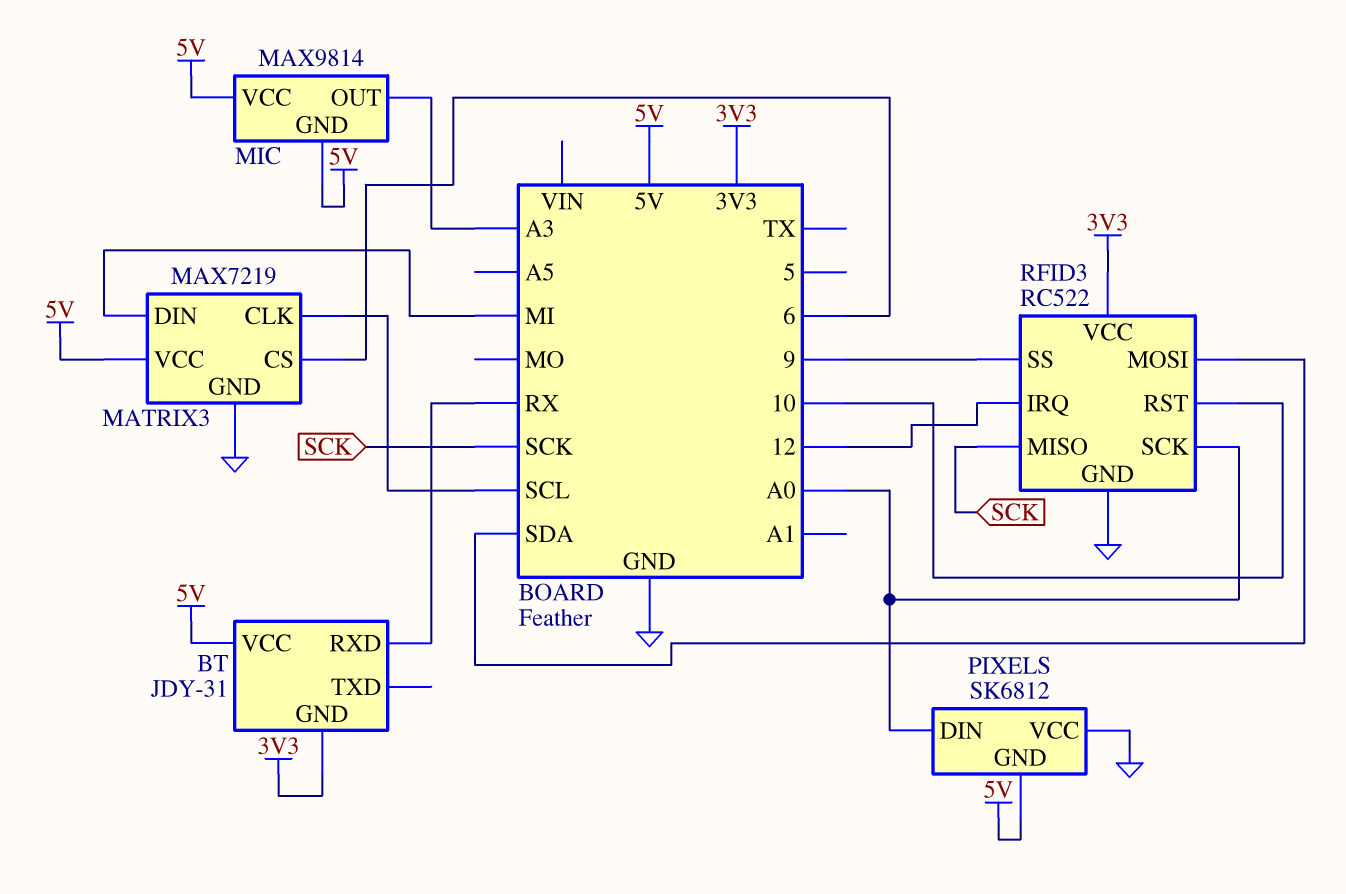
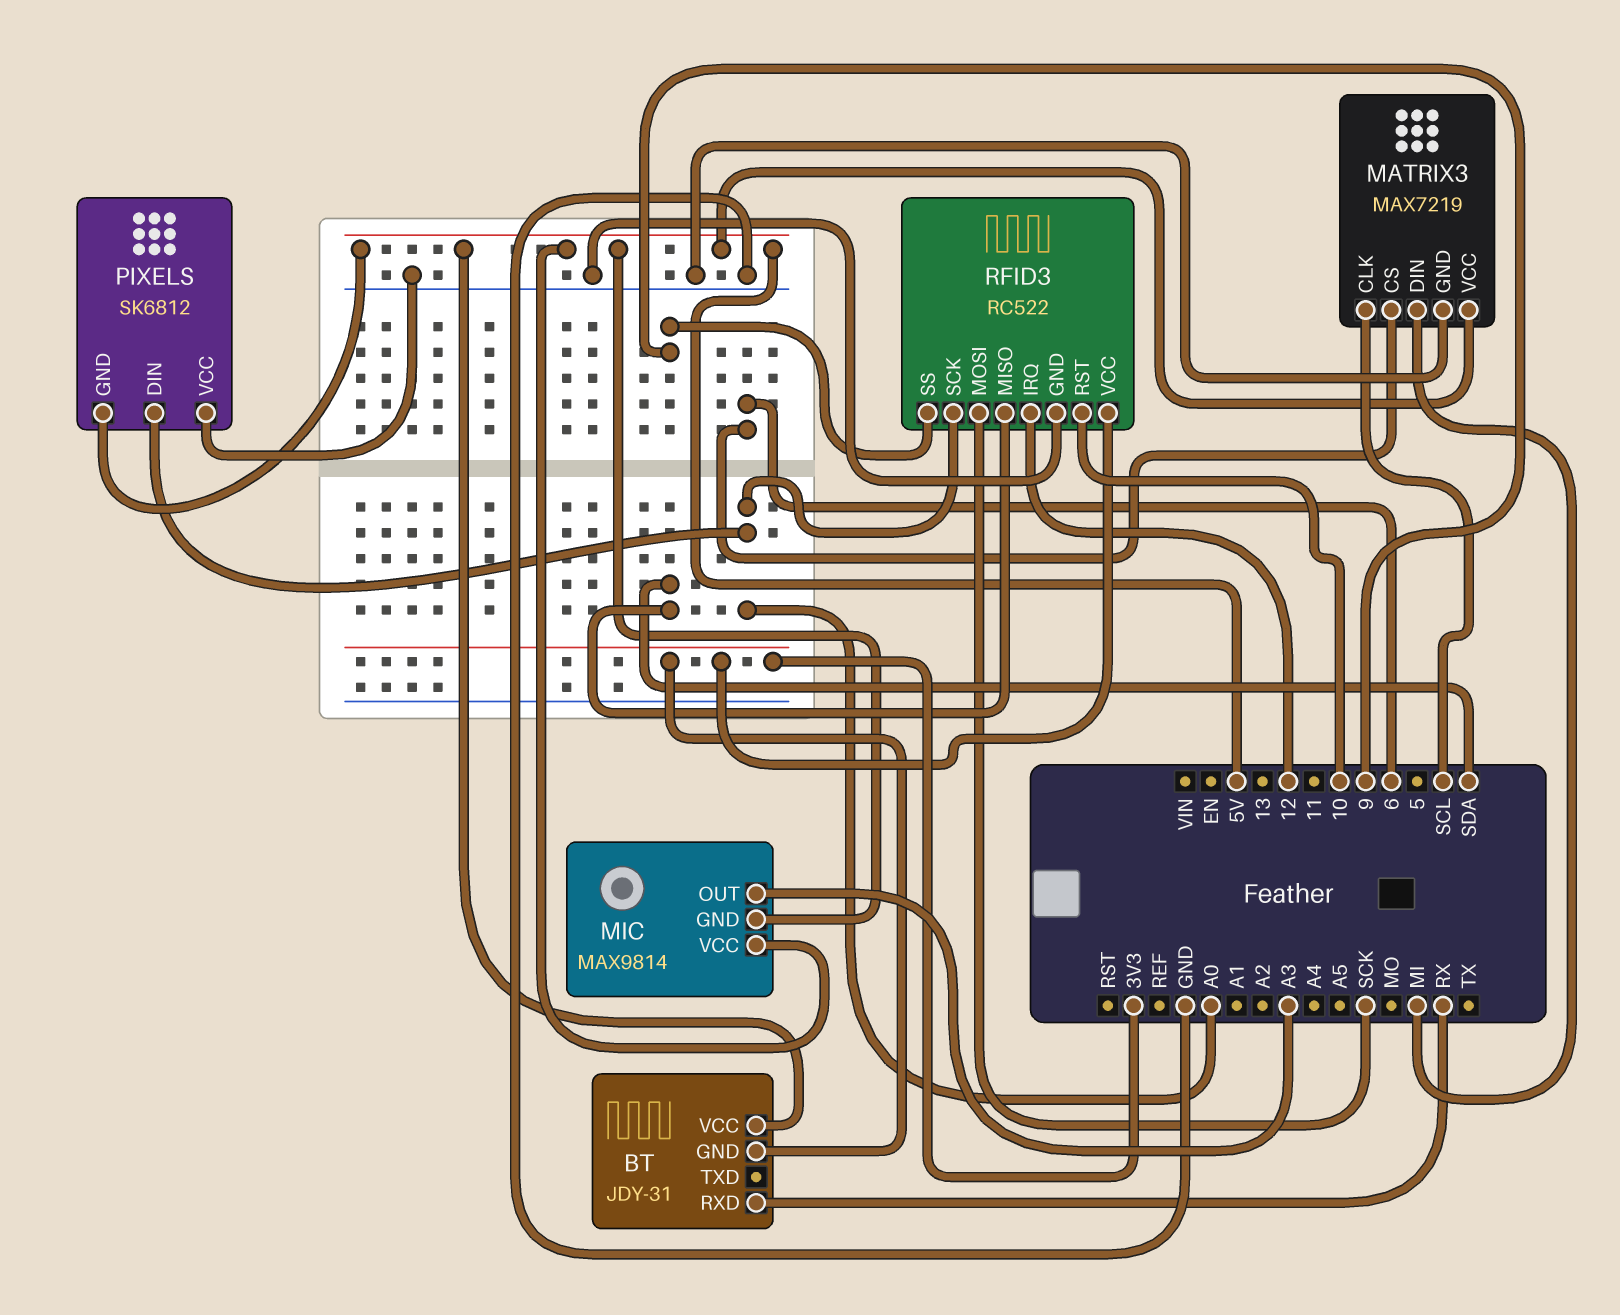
RFID3 pin MISO: SCK -> SDA
RFID3 pin MOSI: SDA -> SCK

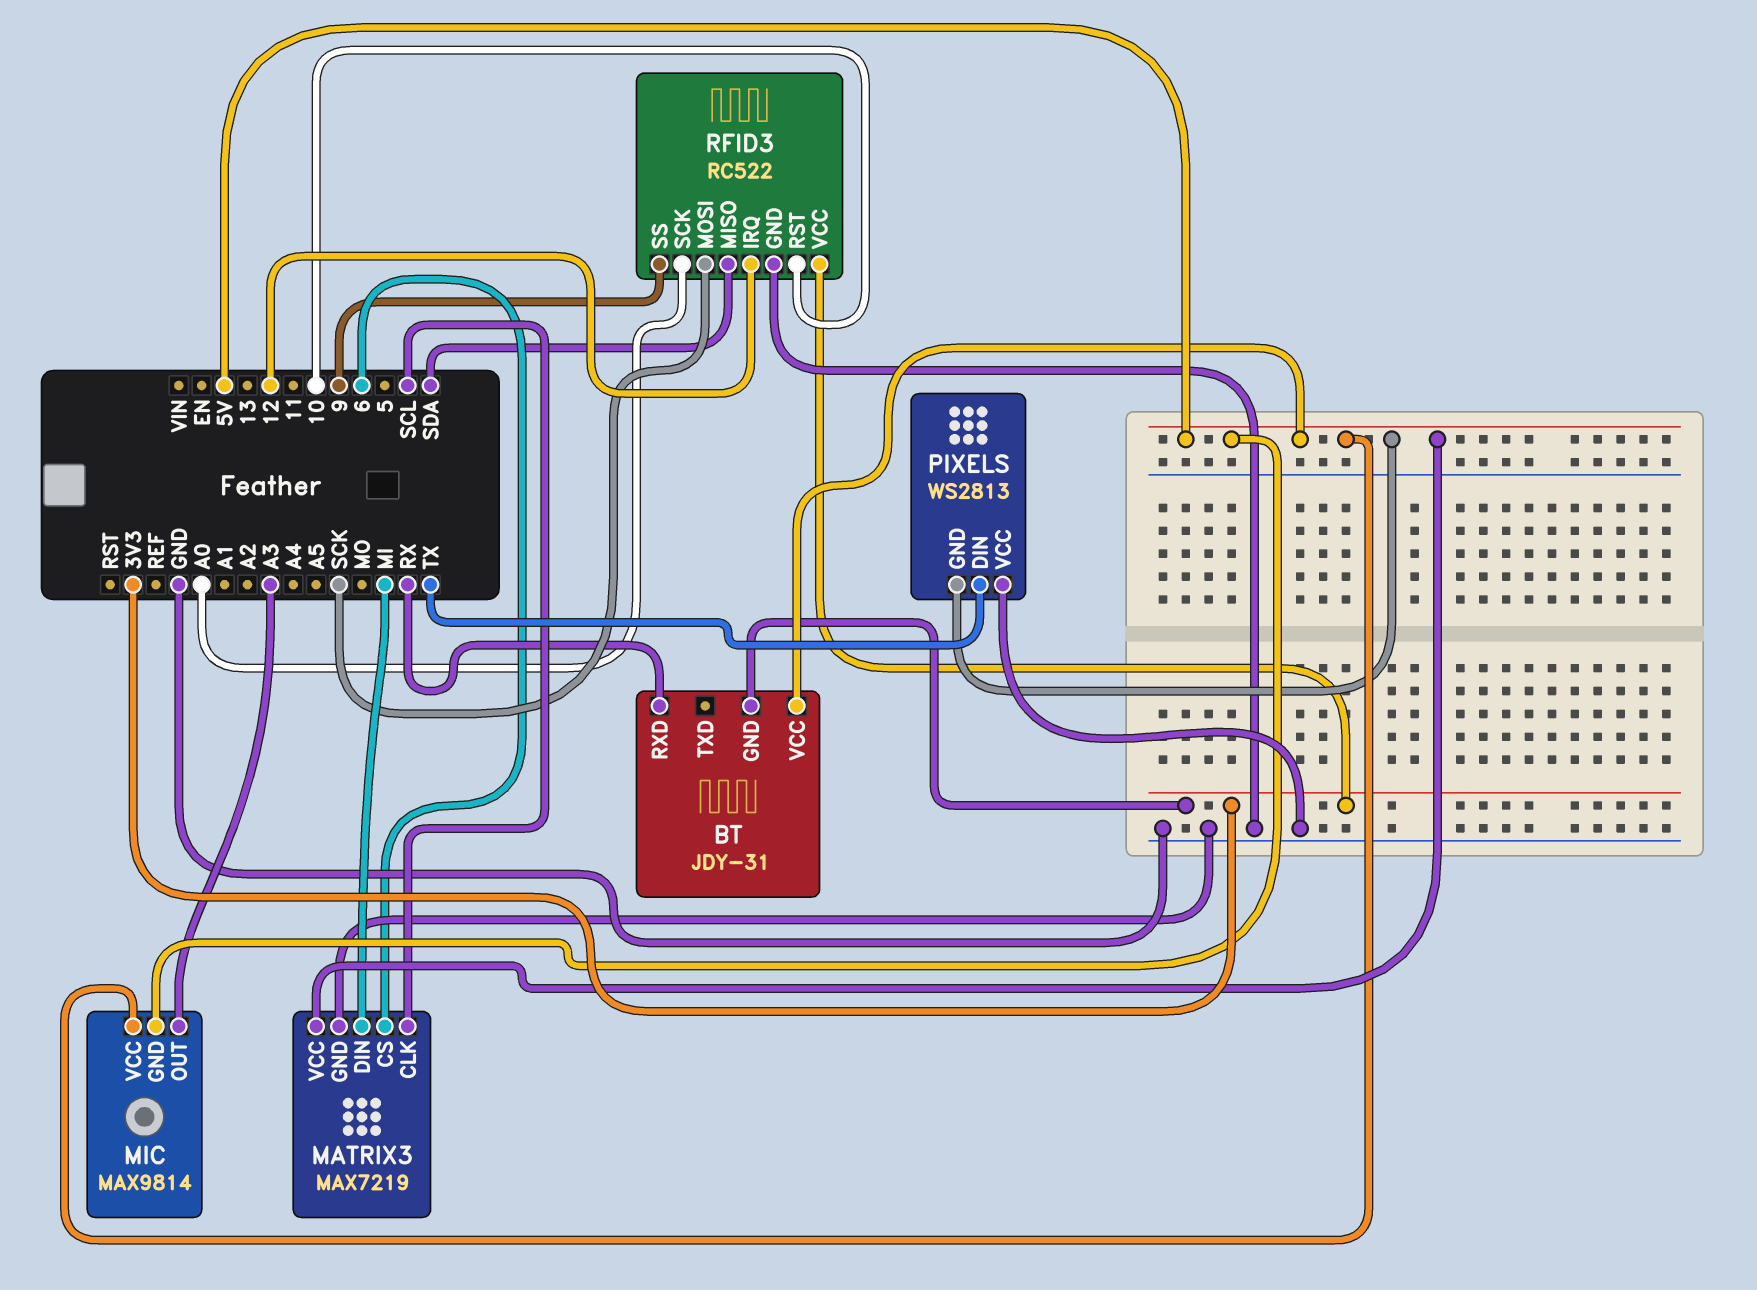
PIXELS: SK6812 -> WS2813
PIXELS pin DIN: A0 -> TX

